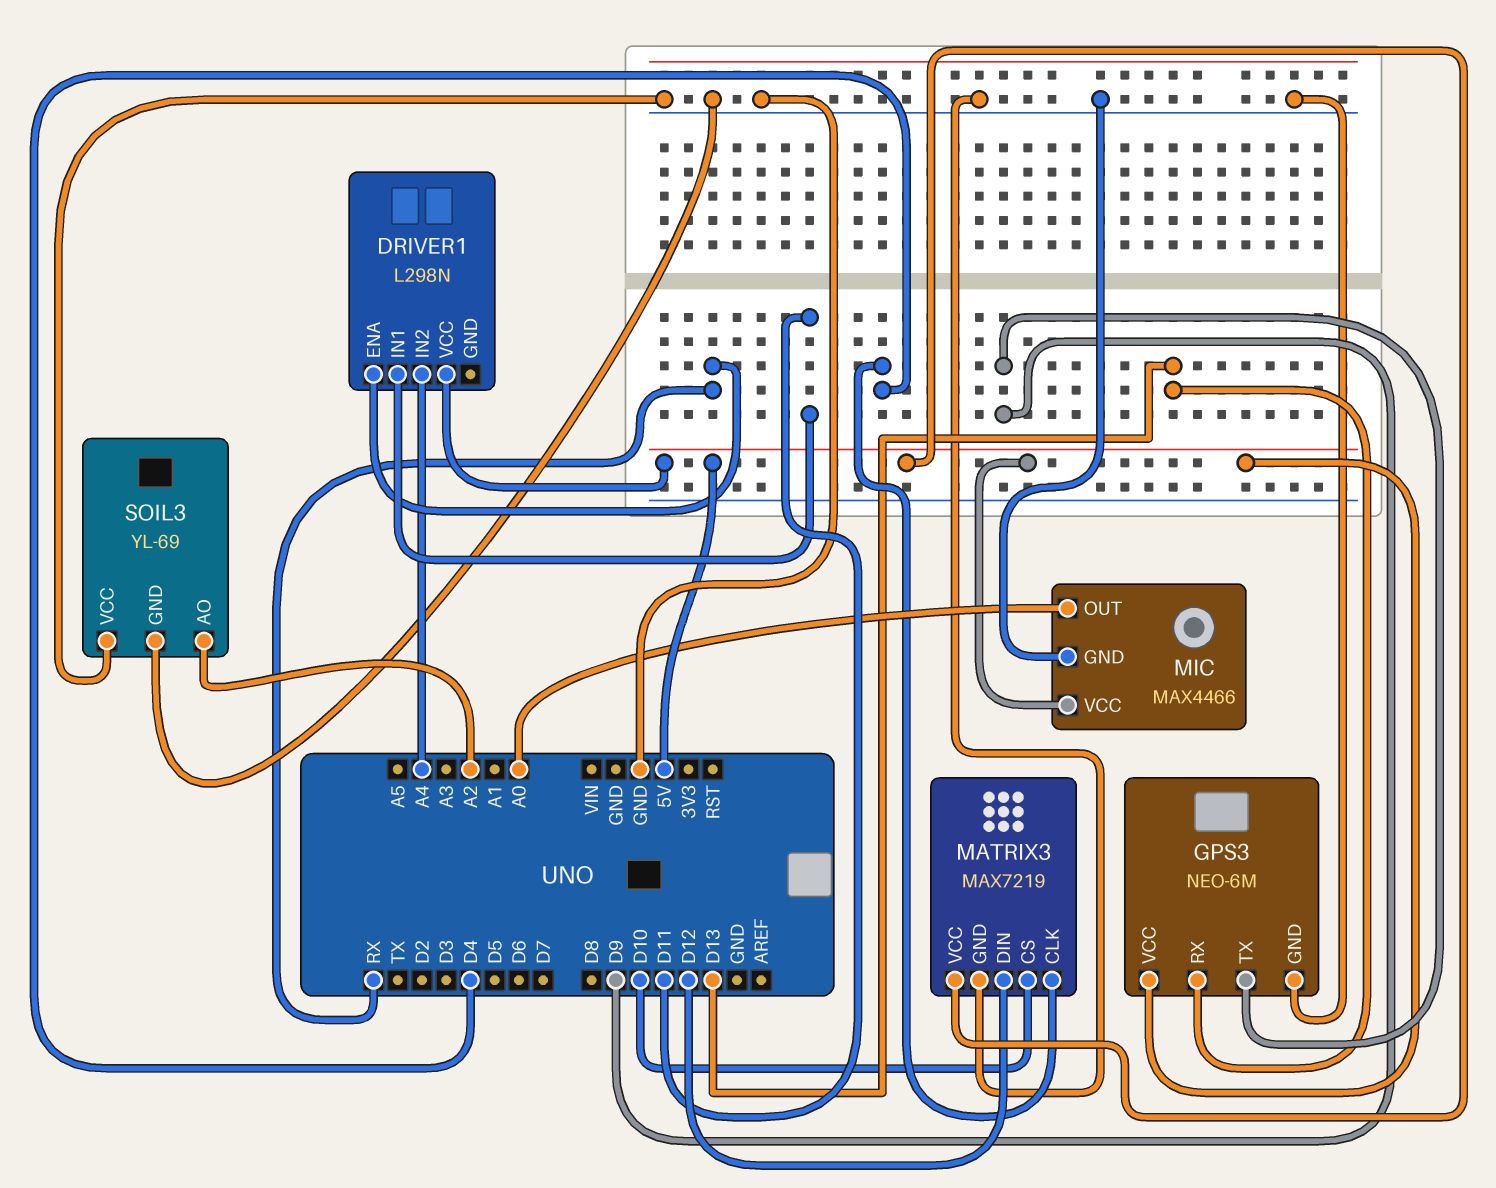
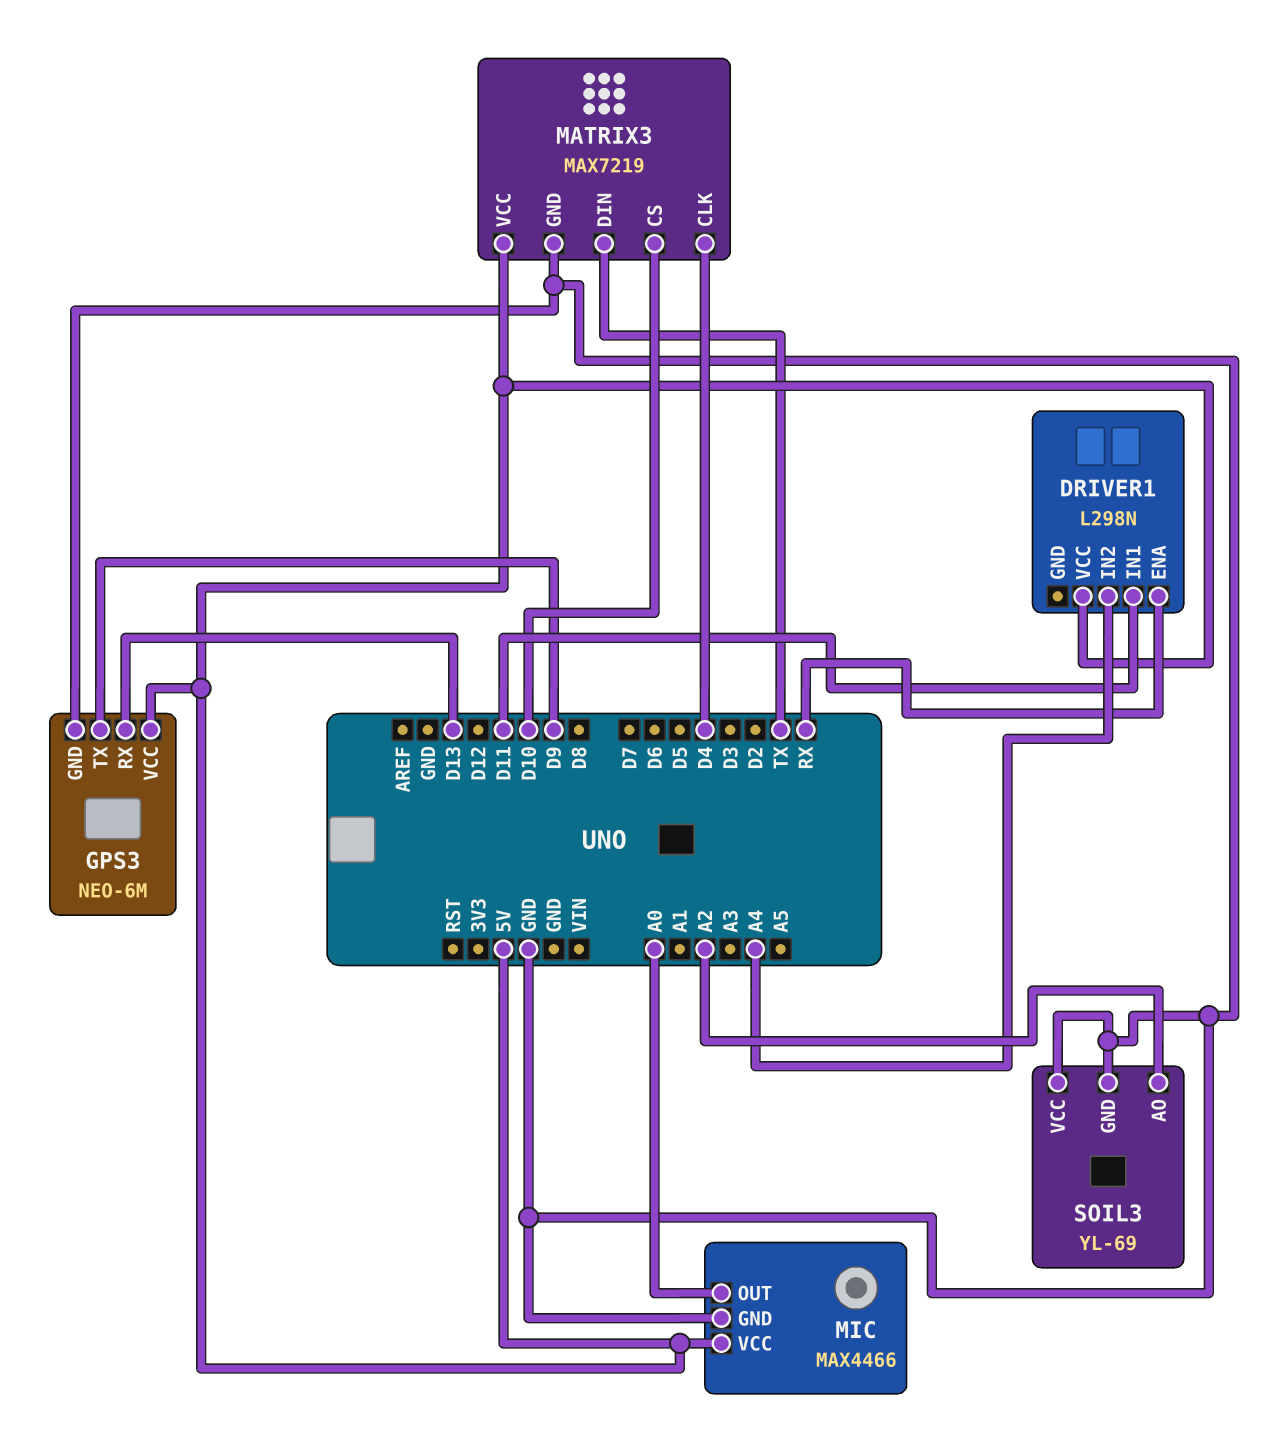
MATRIX3 pin DIN: D12 -> TX

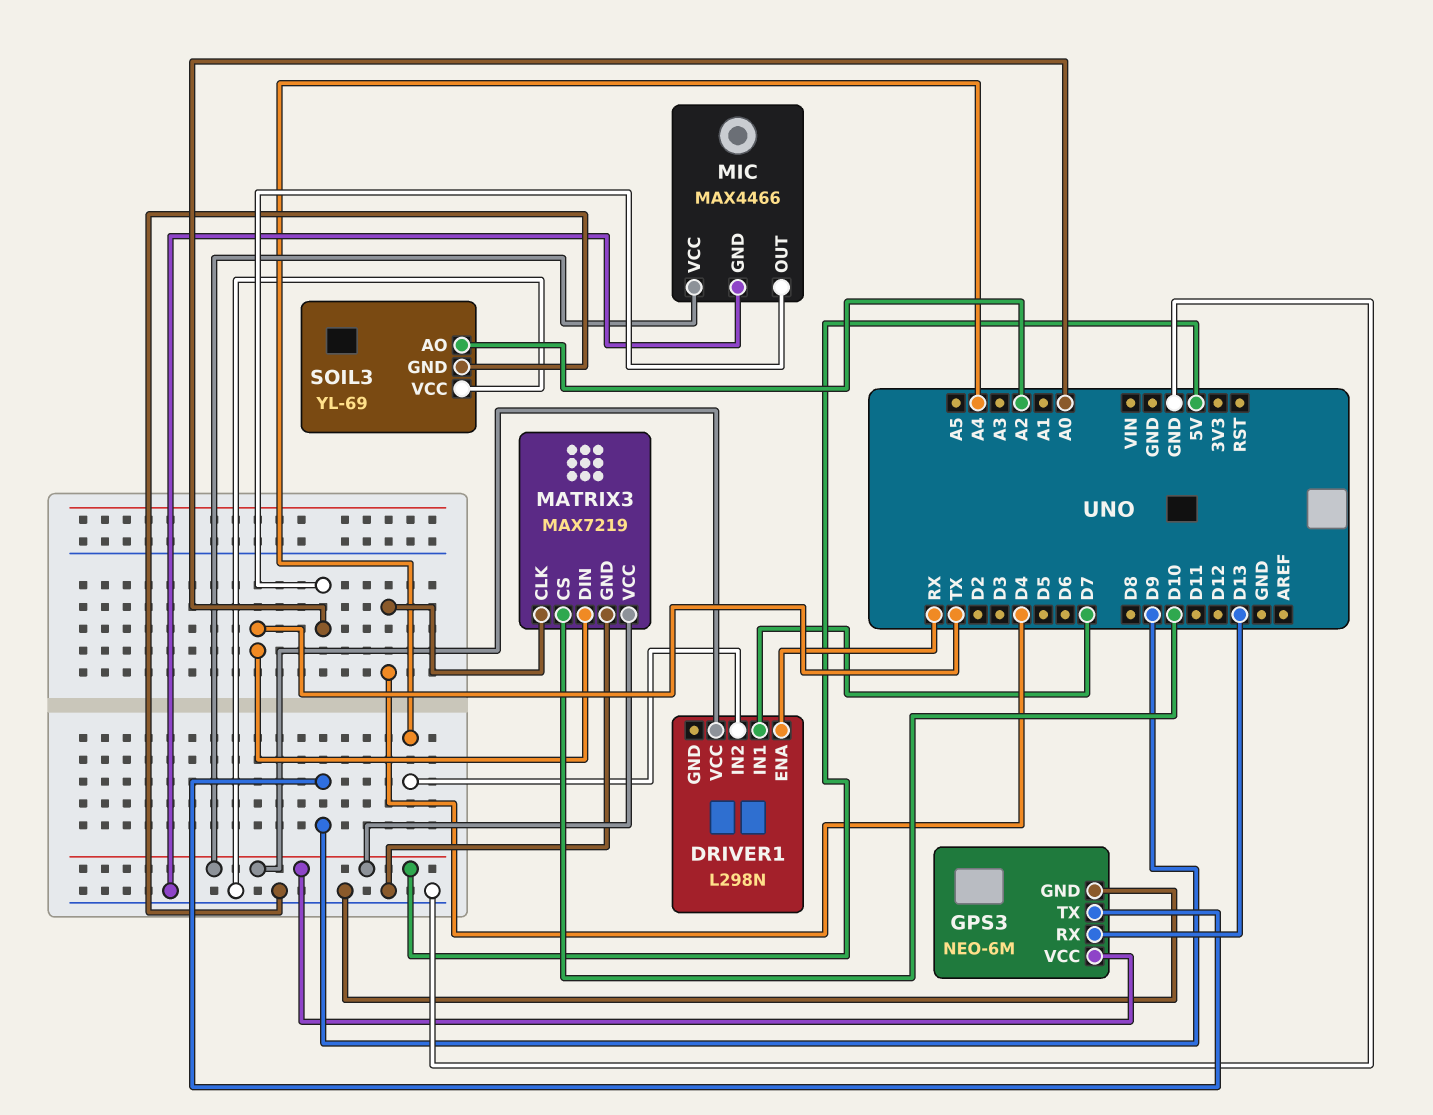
DRIVER1 pin IN1: D11 -> D7

